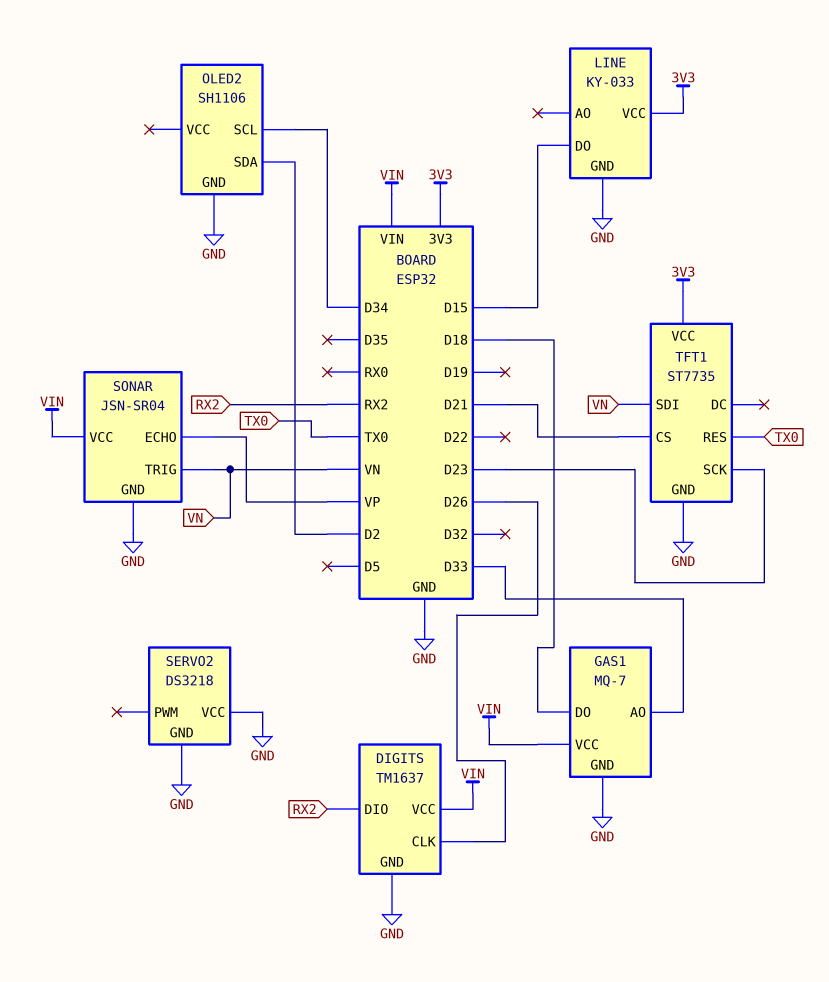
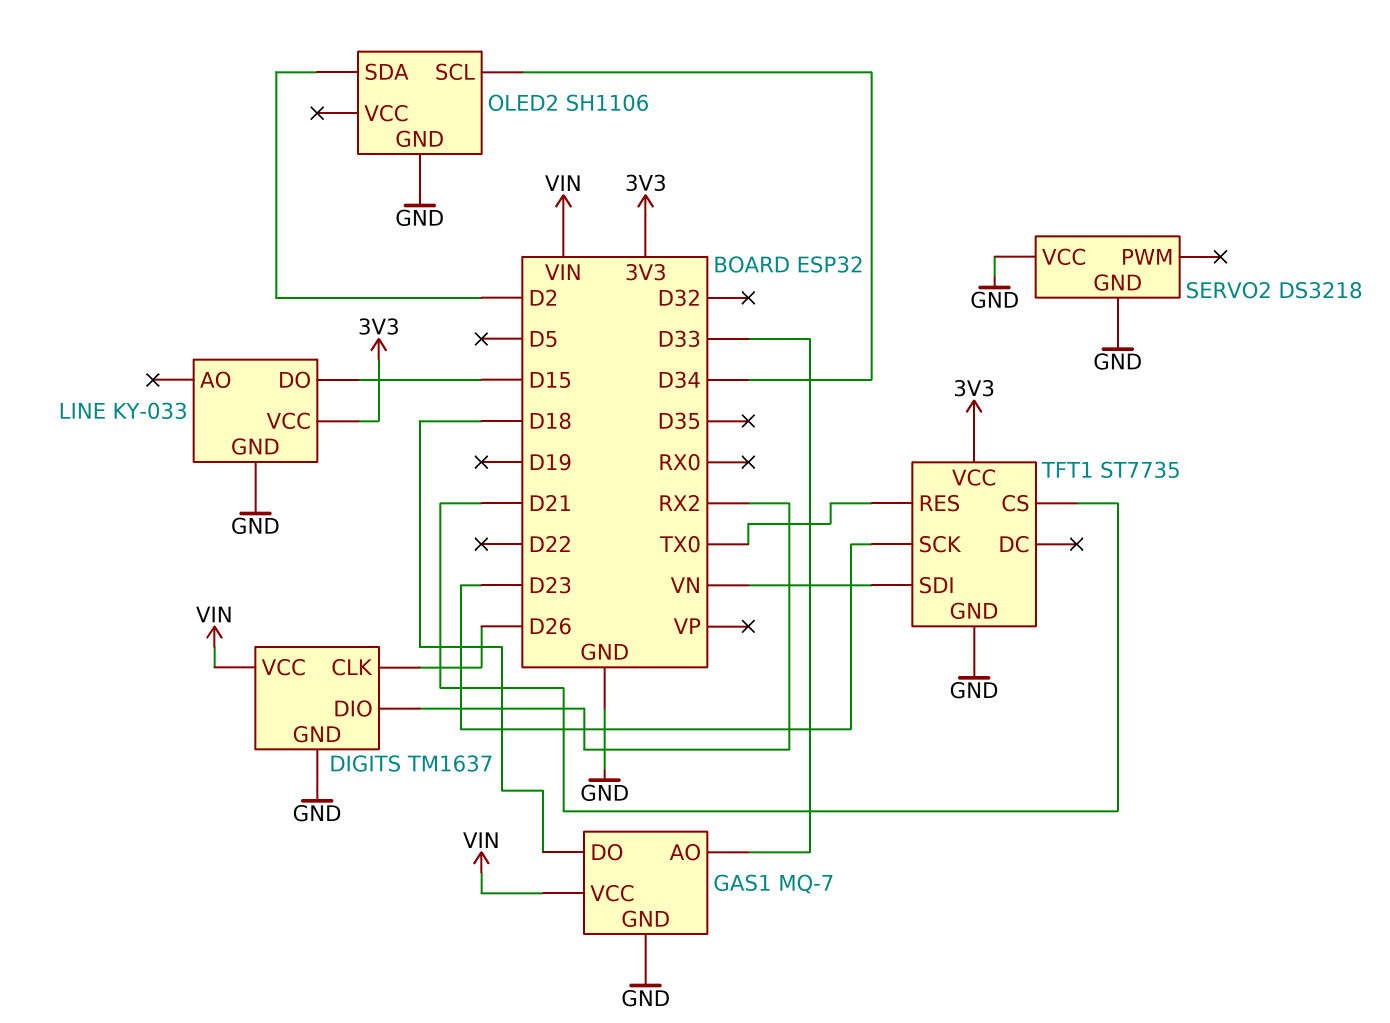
SONAR: JSN-SR04 -> none
SONAR pin ECHO: VP -> none
SONAR pin GND: GND -> none
SONAR pin TRIG: VN -> none
SONAR pin VCC: VIN -> none

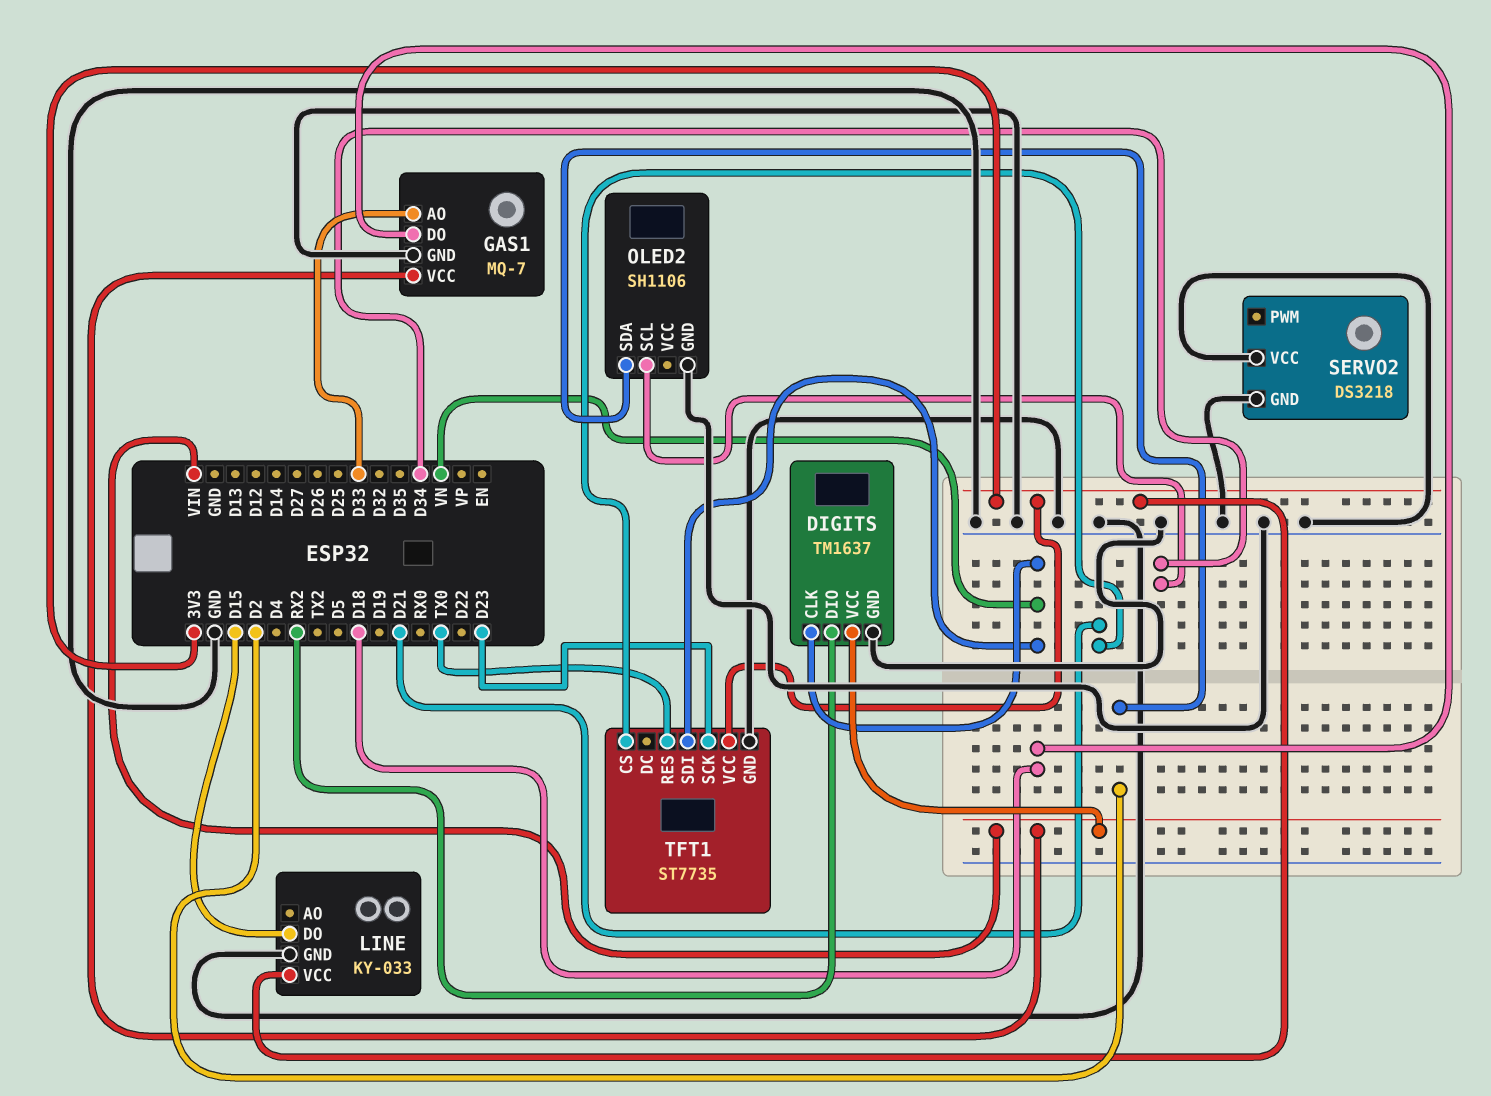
DIGITS pin CLK: D26 -> VN

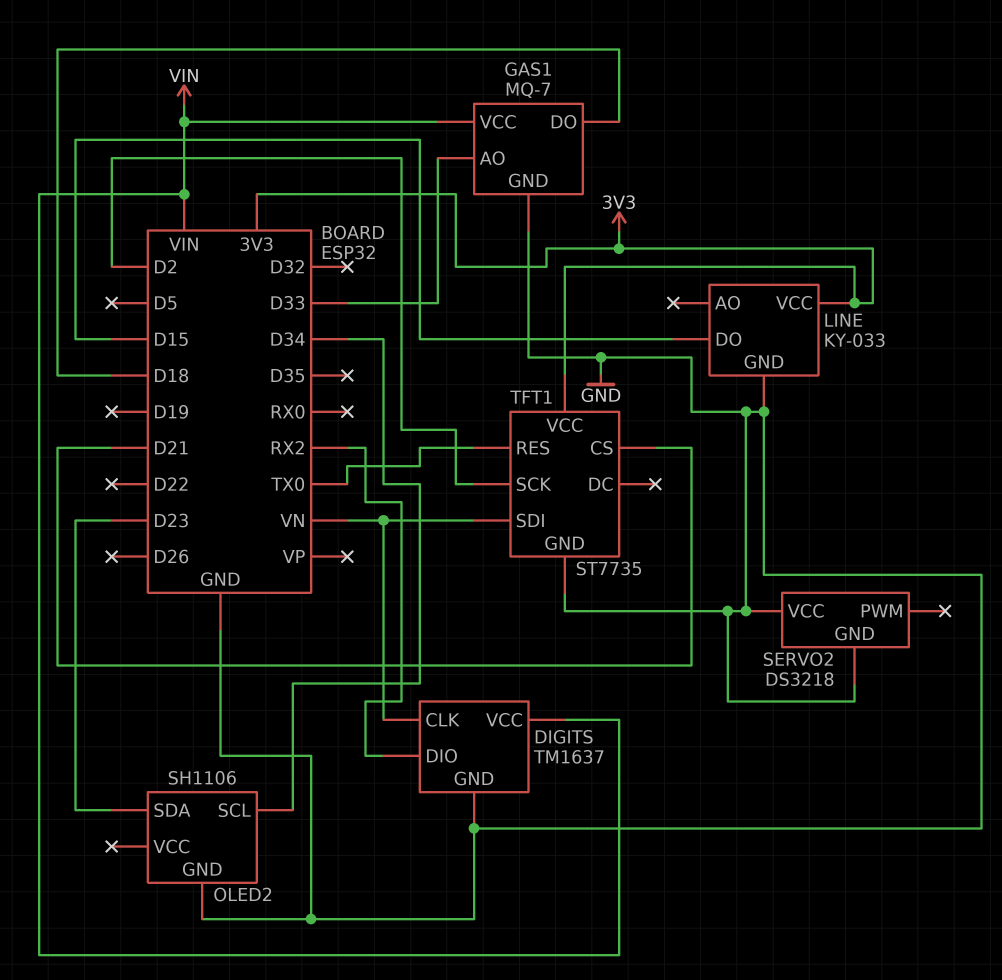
OLED2 pin SDA: D2 -> D23
TFT1 pin SCK: D23 -> D2

